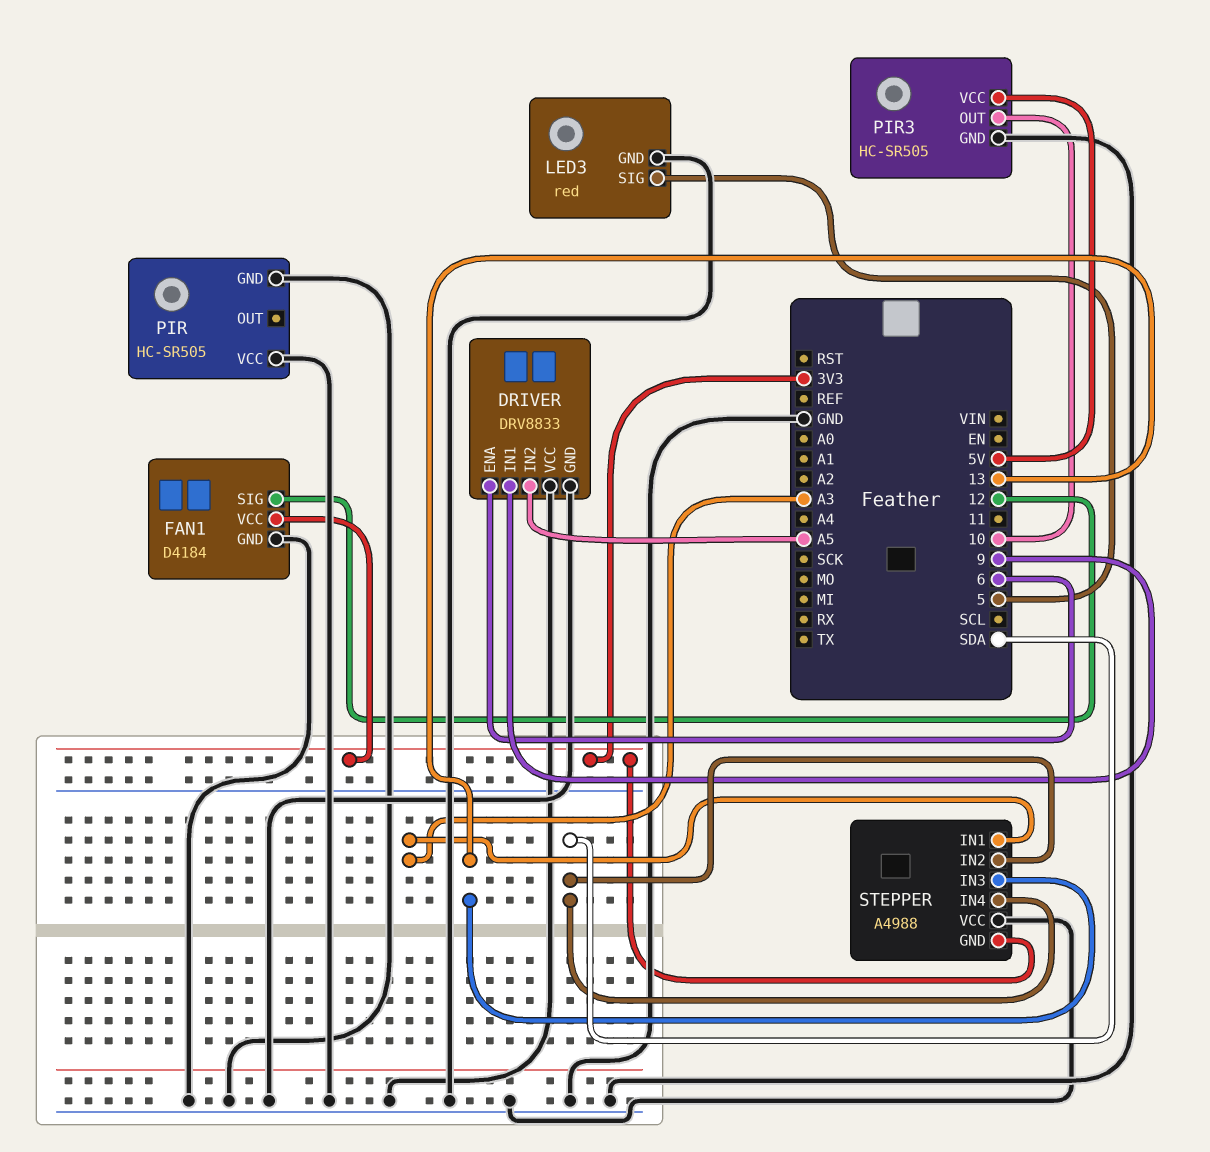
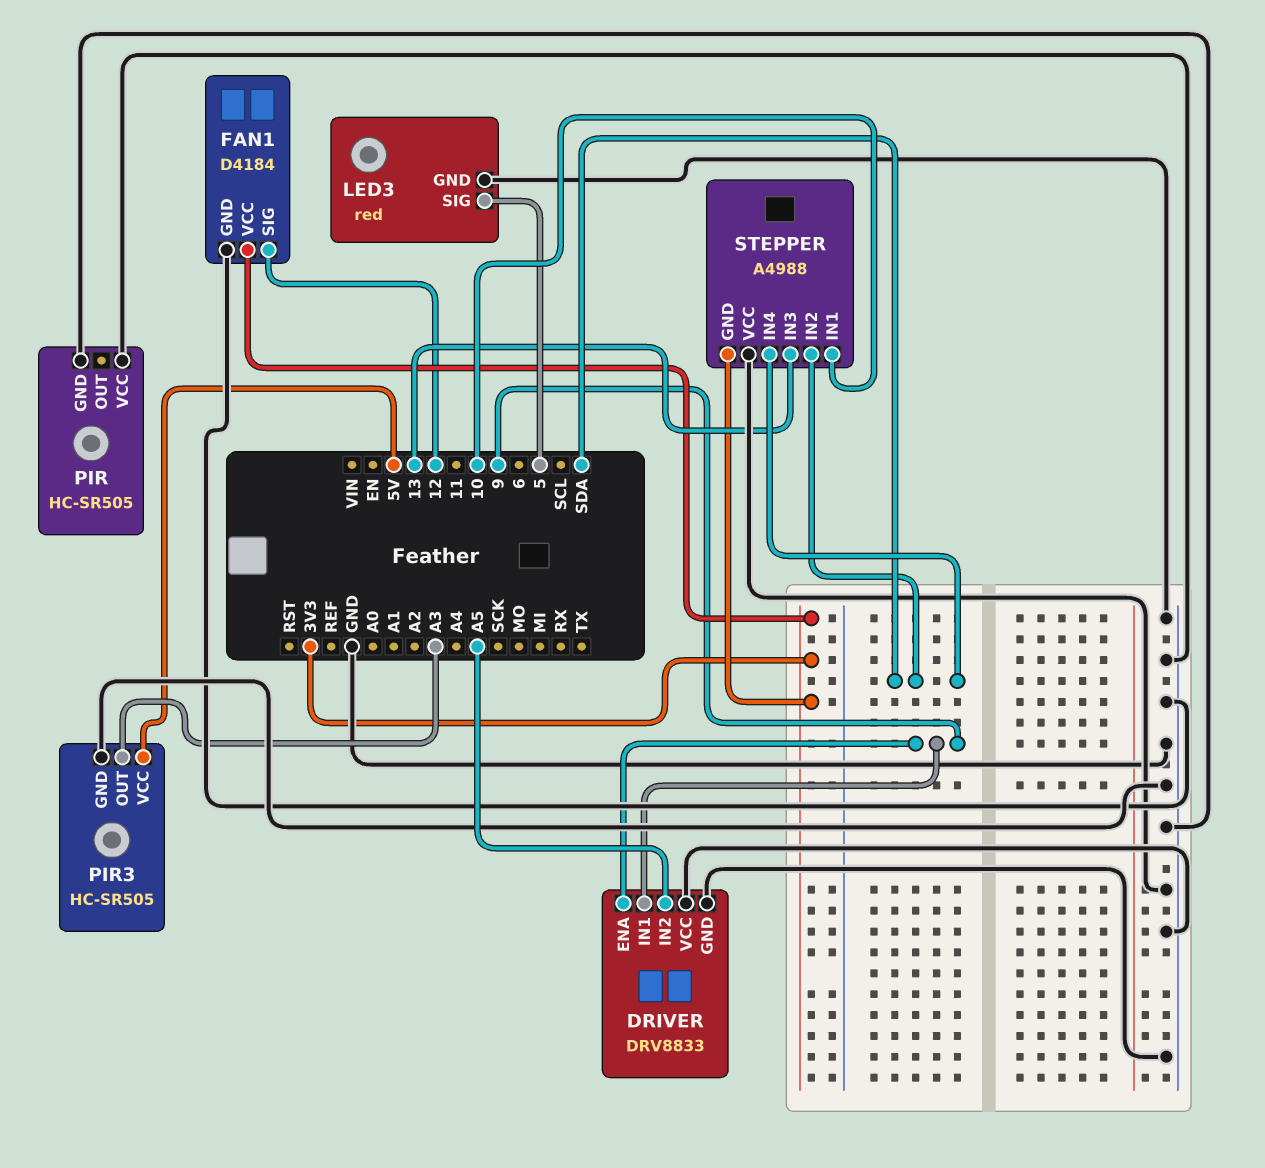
DRIVER pin ENA: 6 -> 9
PIR3 pin OUT: 10 -> A3
STEPPER pin IN1: A3 -> 10

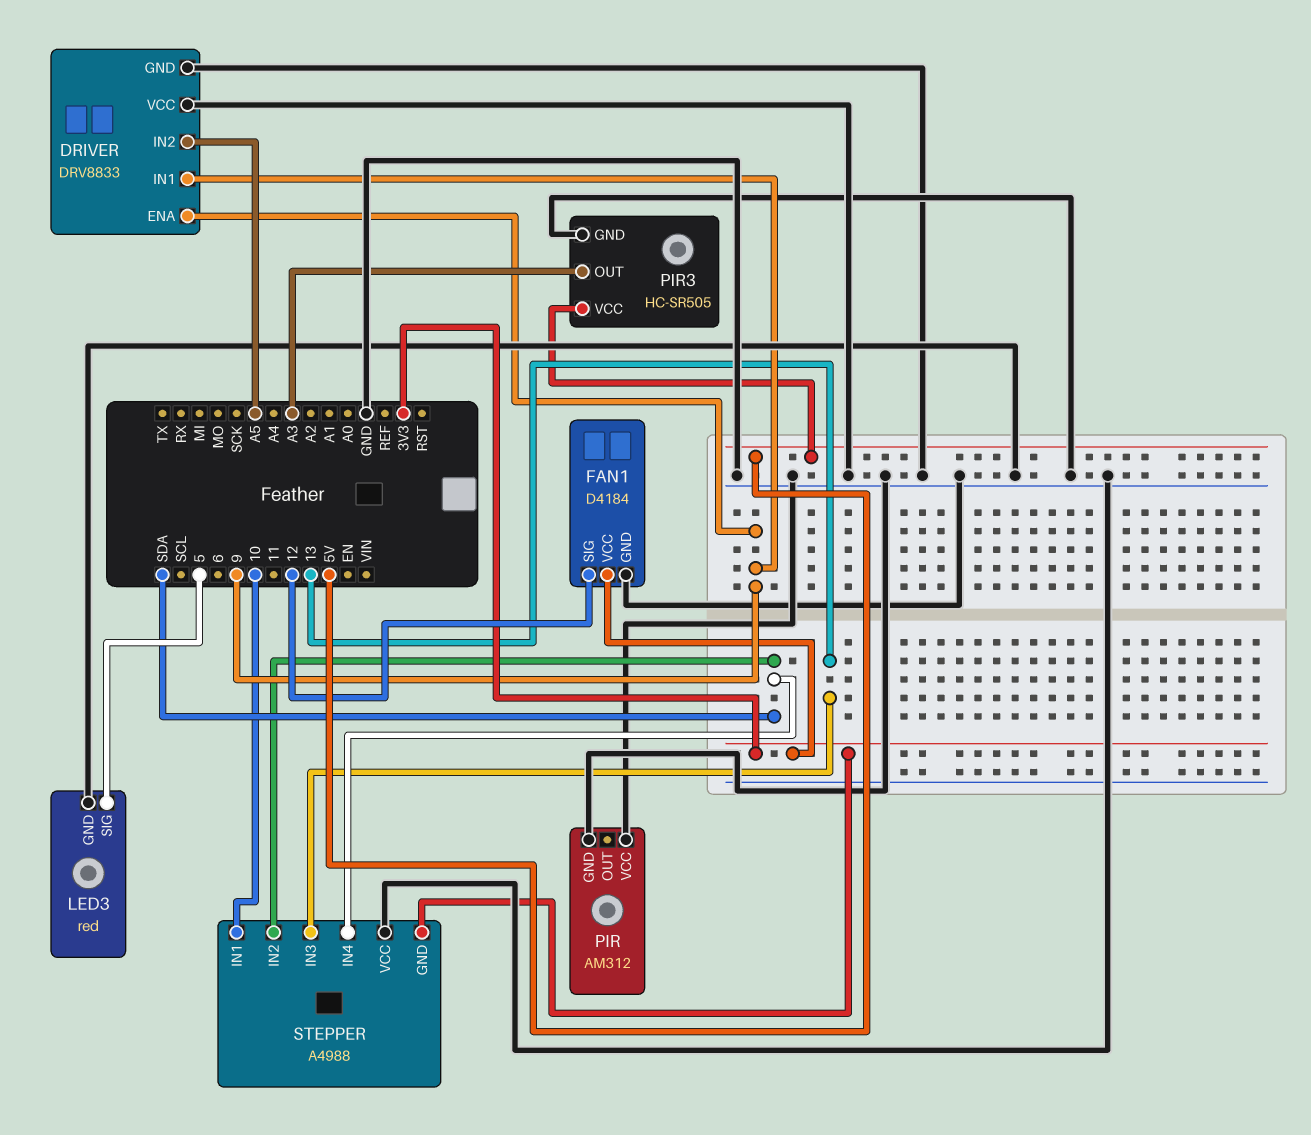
PIR: HC-SR505 -> AM312

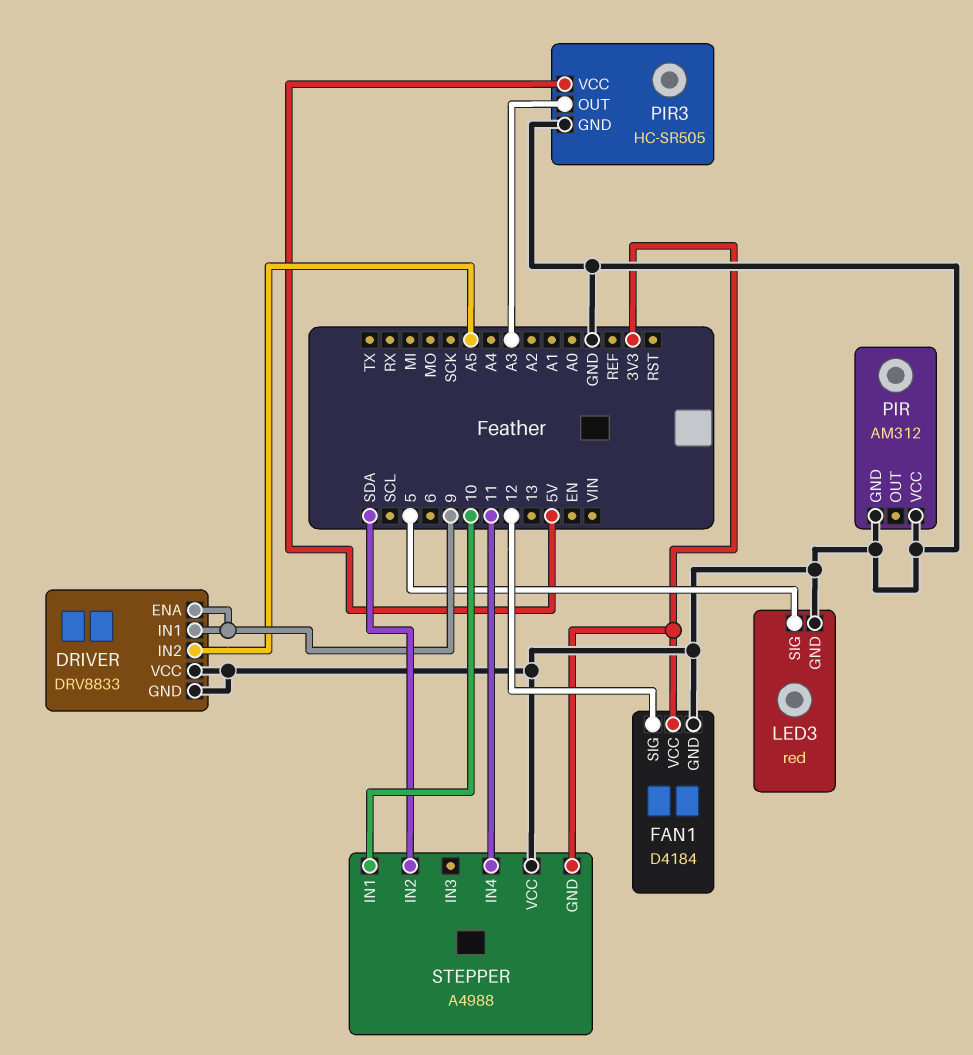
STEPPER pin IN3: 13 -> none
STEPPER pin IN4: SDA -> 11

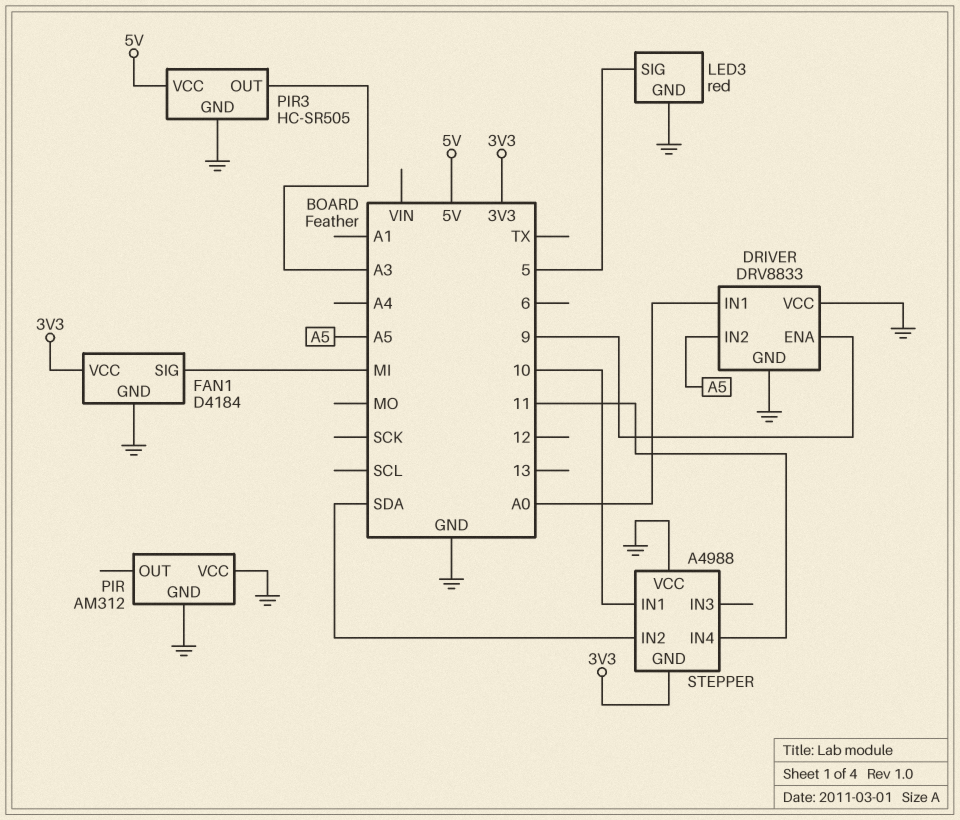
DRIVER pin IN1: 9 -> A0
FAN1 pin SIG: 12 -> MI

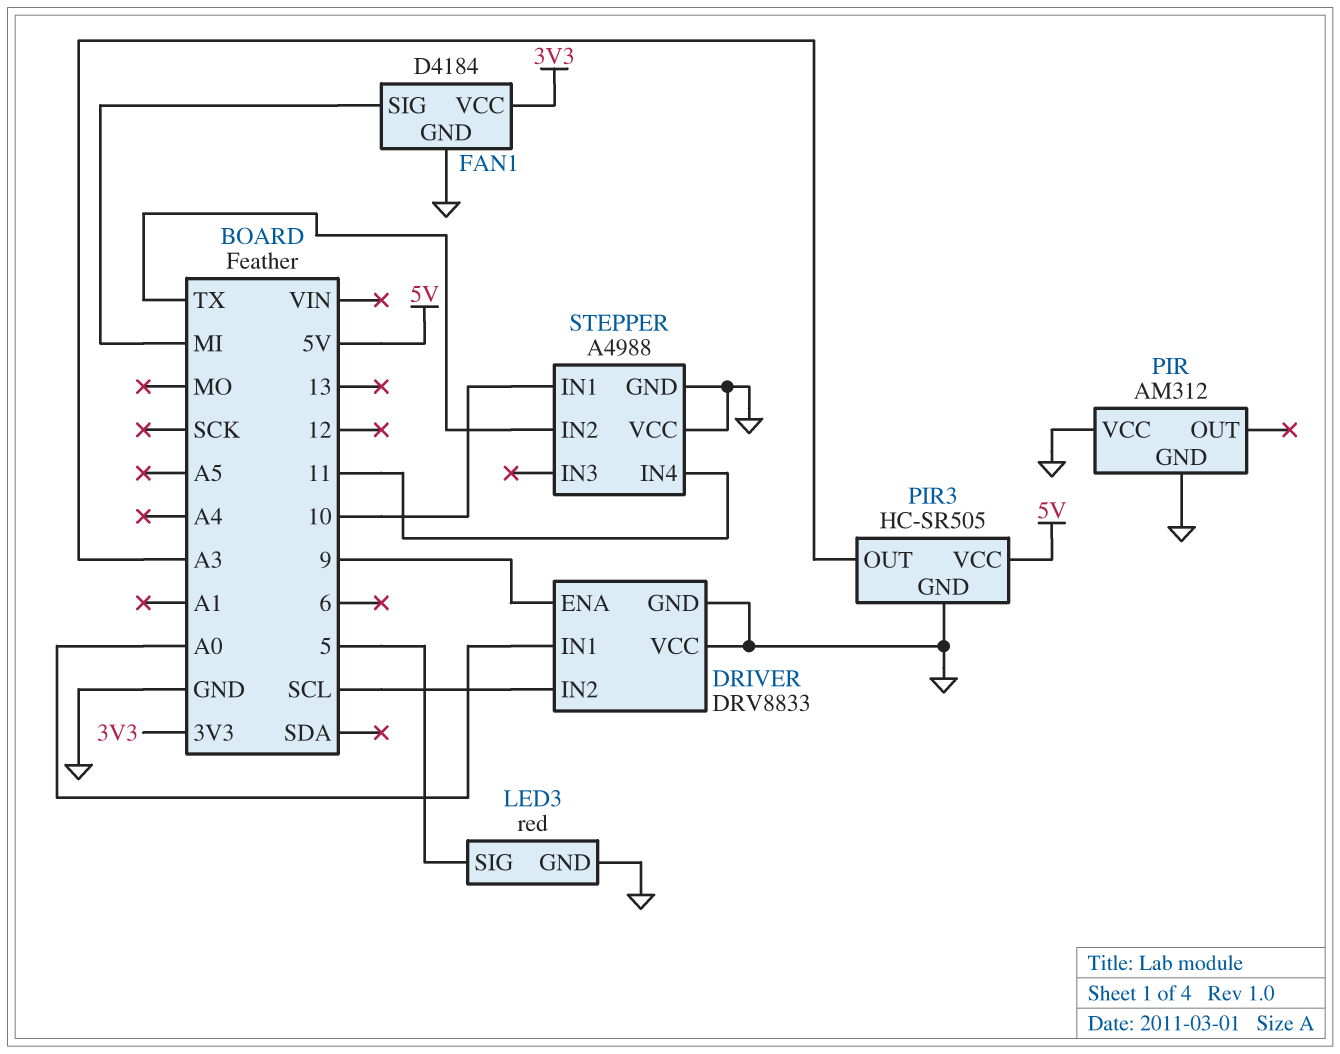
DRIVER pin IN2: A5 -> SCL
STEPPER pin GND: 3V3 -> GND
STEPPER pin IN2: SDA -> TX

